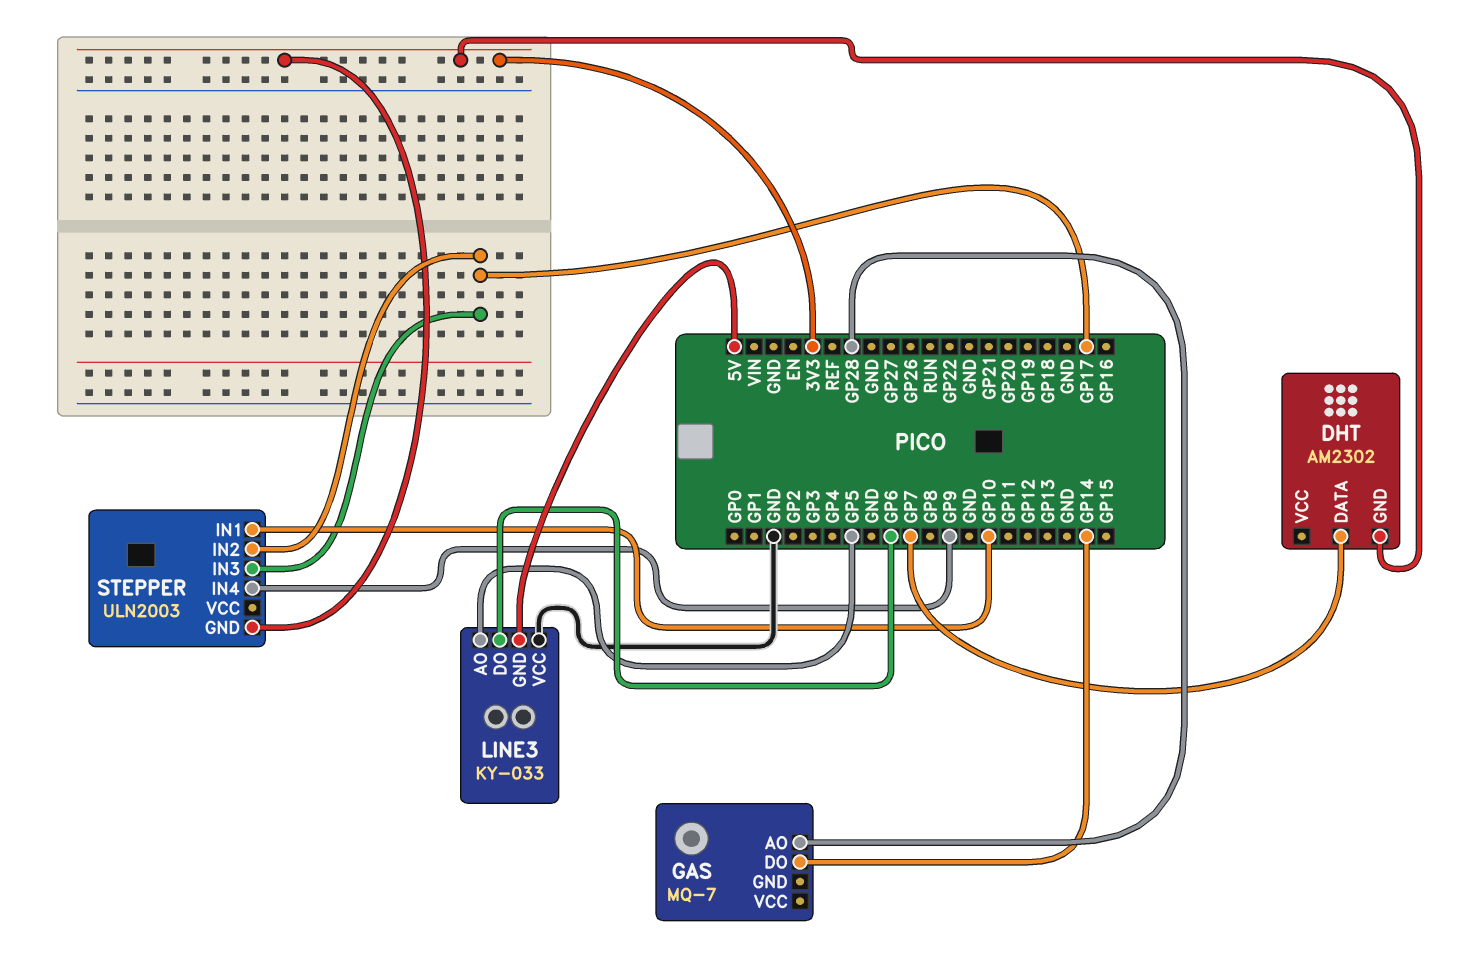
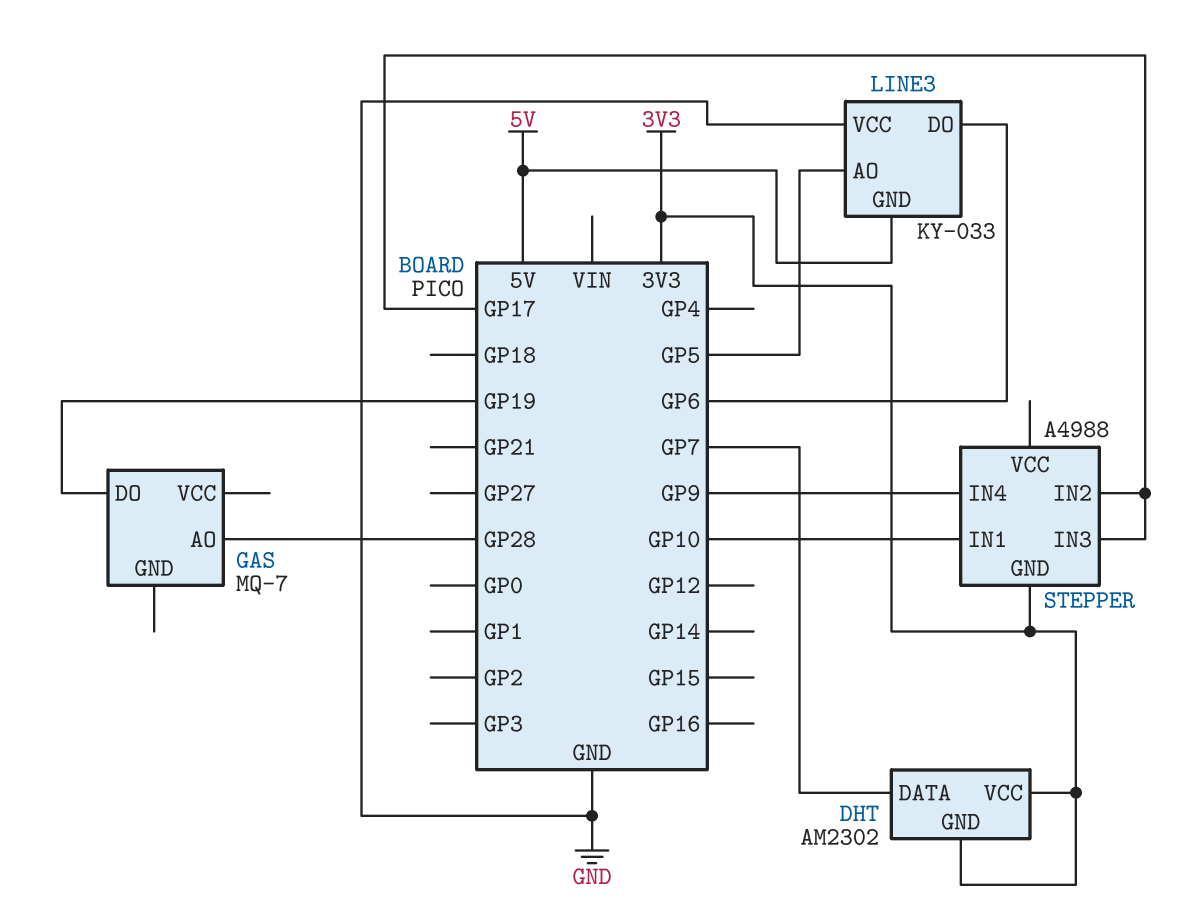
DHT pin VCC: none -> 3V3
GAS pin DO: GP14 -> GP19
STEPPER: ULN2003 -> A4988

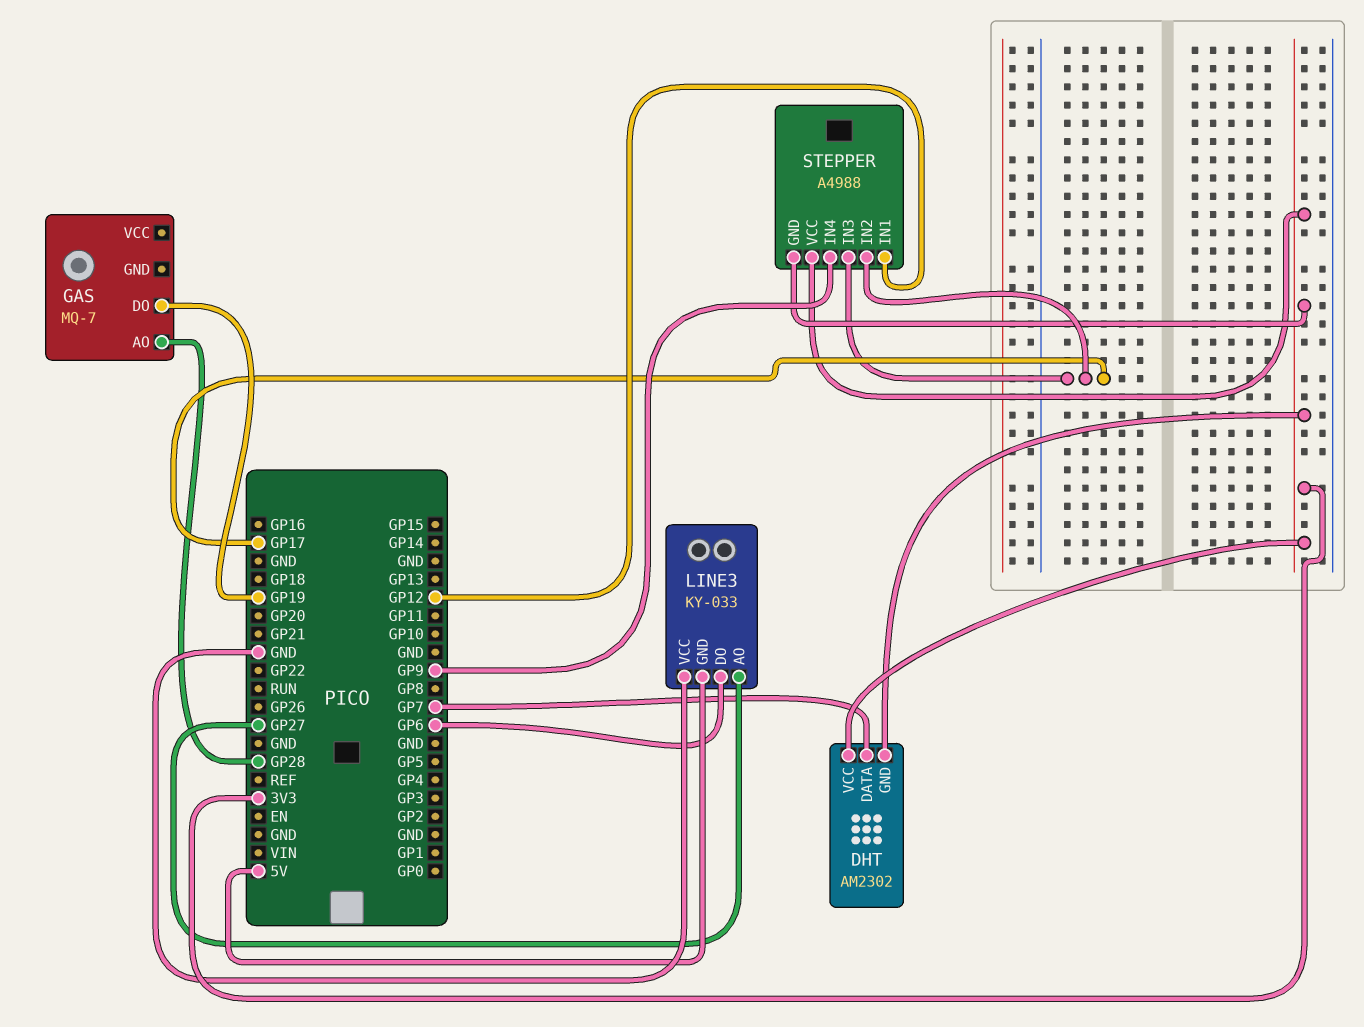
LINE3 pin AO: GP5 -> GP27
STEPPER pin IN1: GP10 -> GP12
STEPPER pin VCC: none -> 3V3

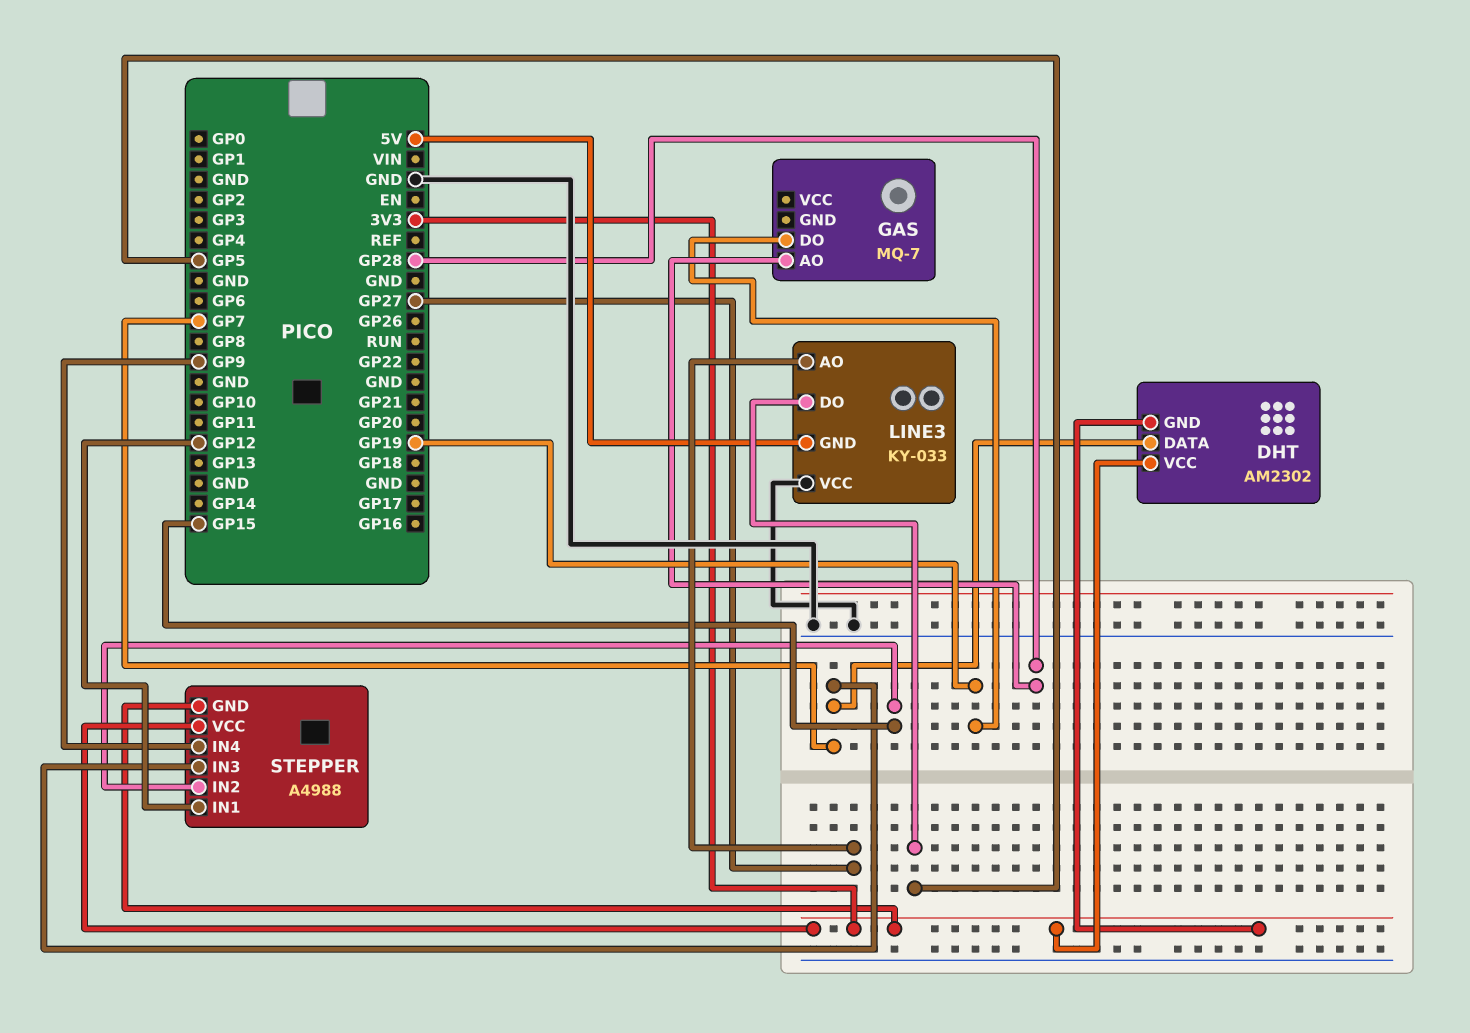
LINE3 pin DO: GP6 -> GP5
STEPPER pin IN2: GP17 -> GP15
STEPPER pin IN3: GP17 -> GP7

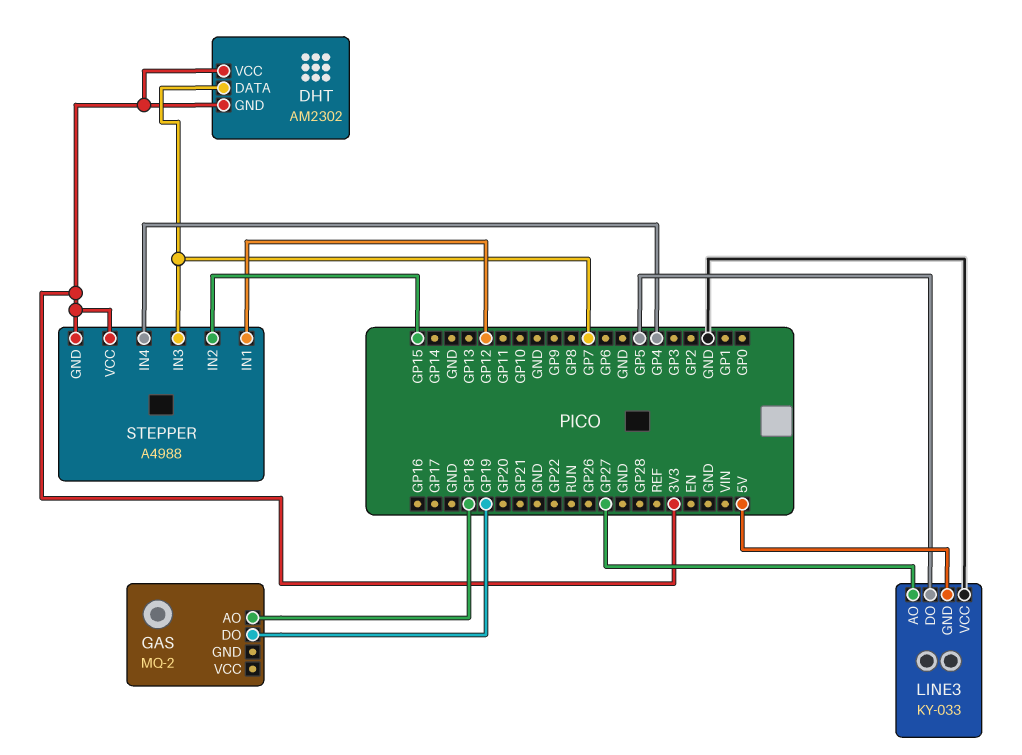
GAS: MQ-7 -> MQ-2
GAS pin AO: GP28 -> GP18
STEPPER pin IN4: GP9 -> GP4

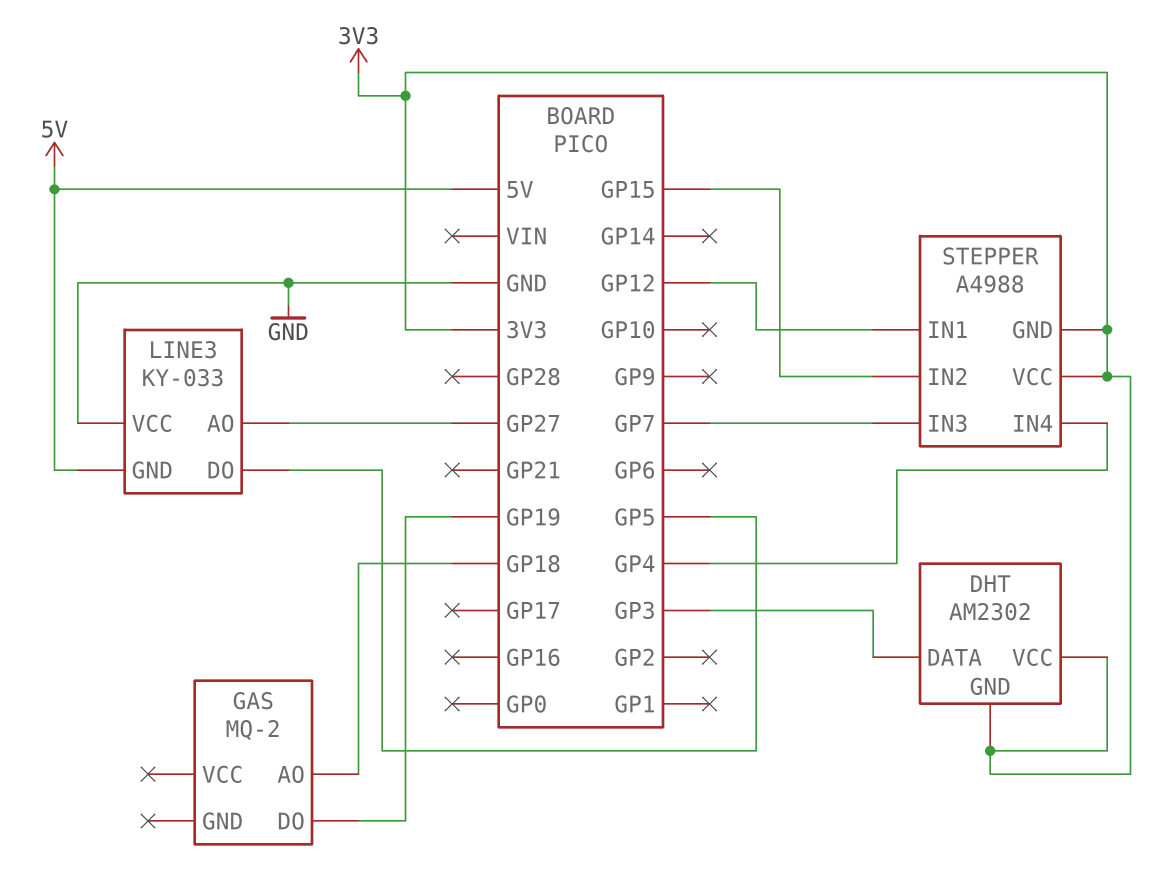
DHT pin DATA: GP7 -> GP3

